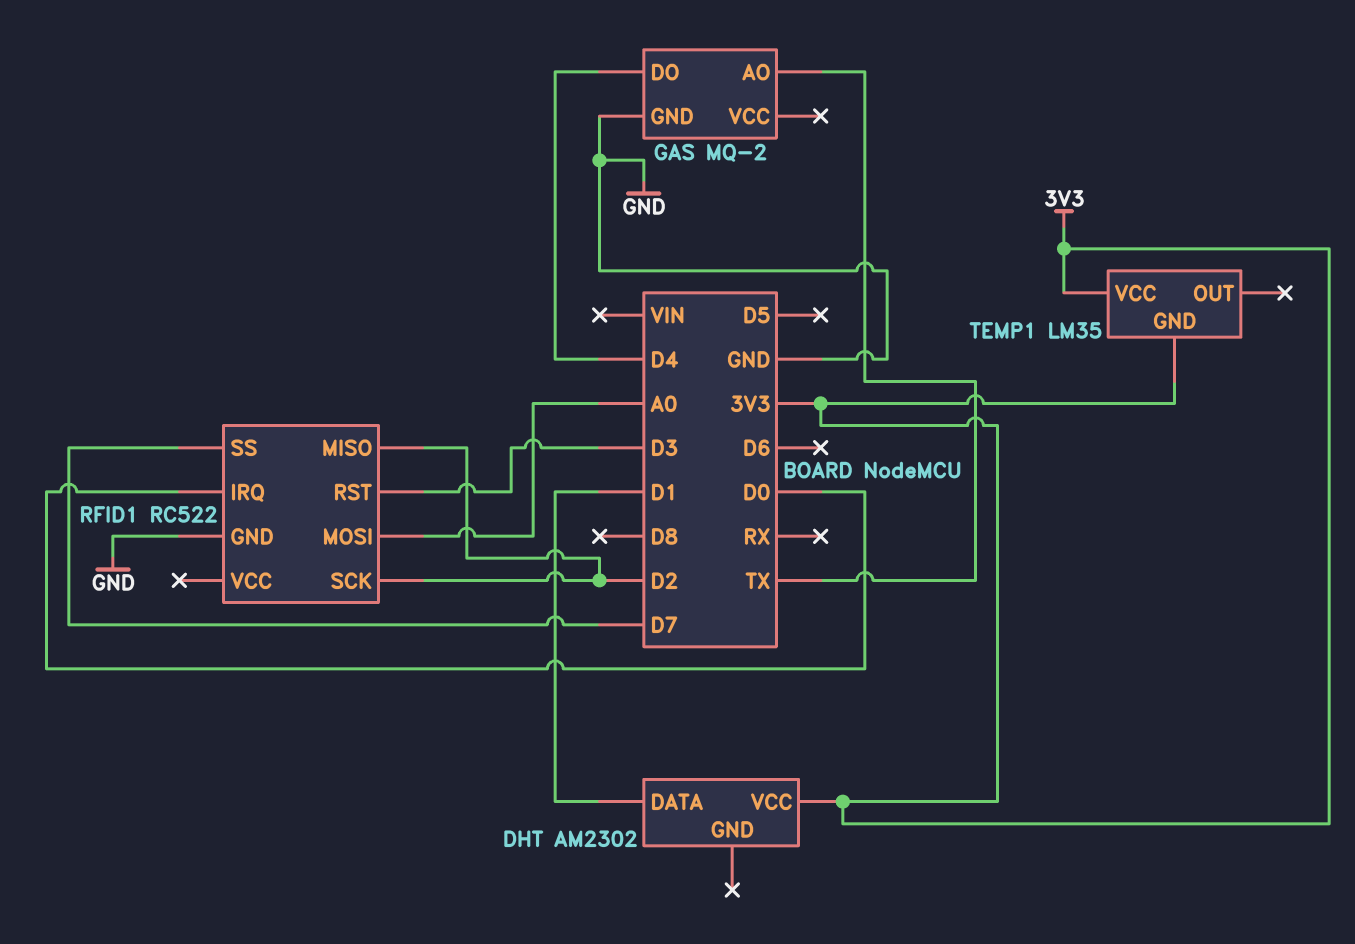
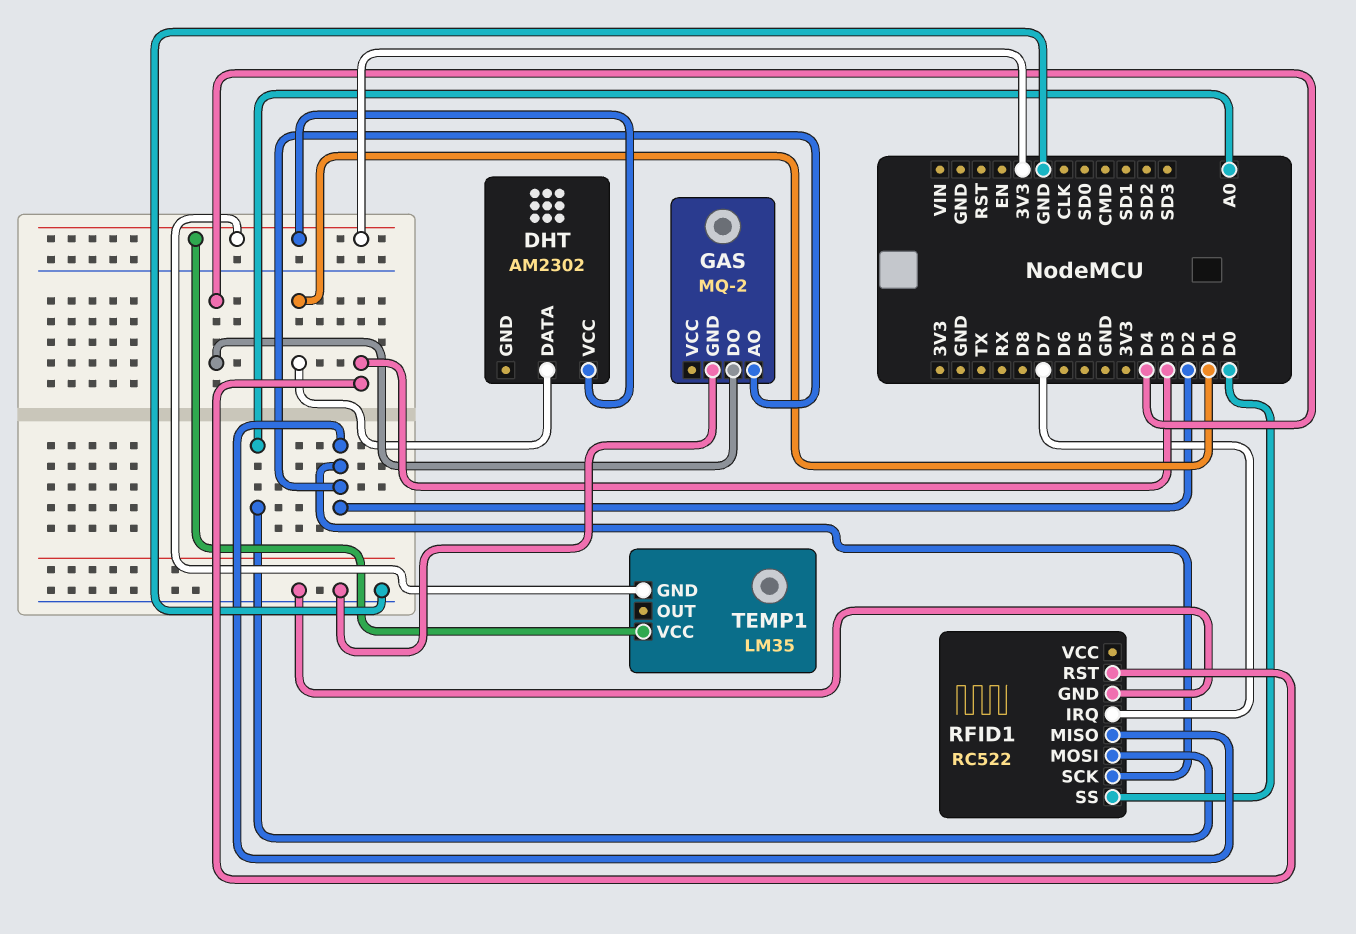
GAS pin AO: TX -> D2
RFID1 pin IRQ: D0 -> D7
RFID1 pin SS: D7 -> D0

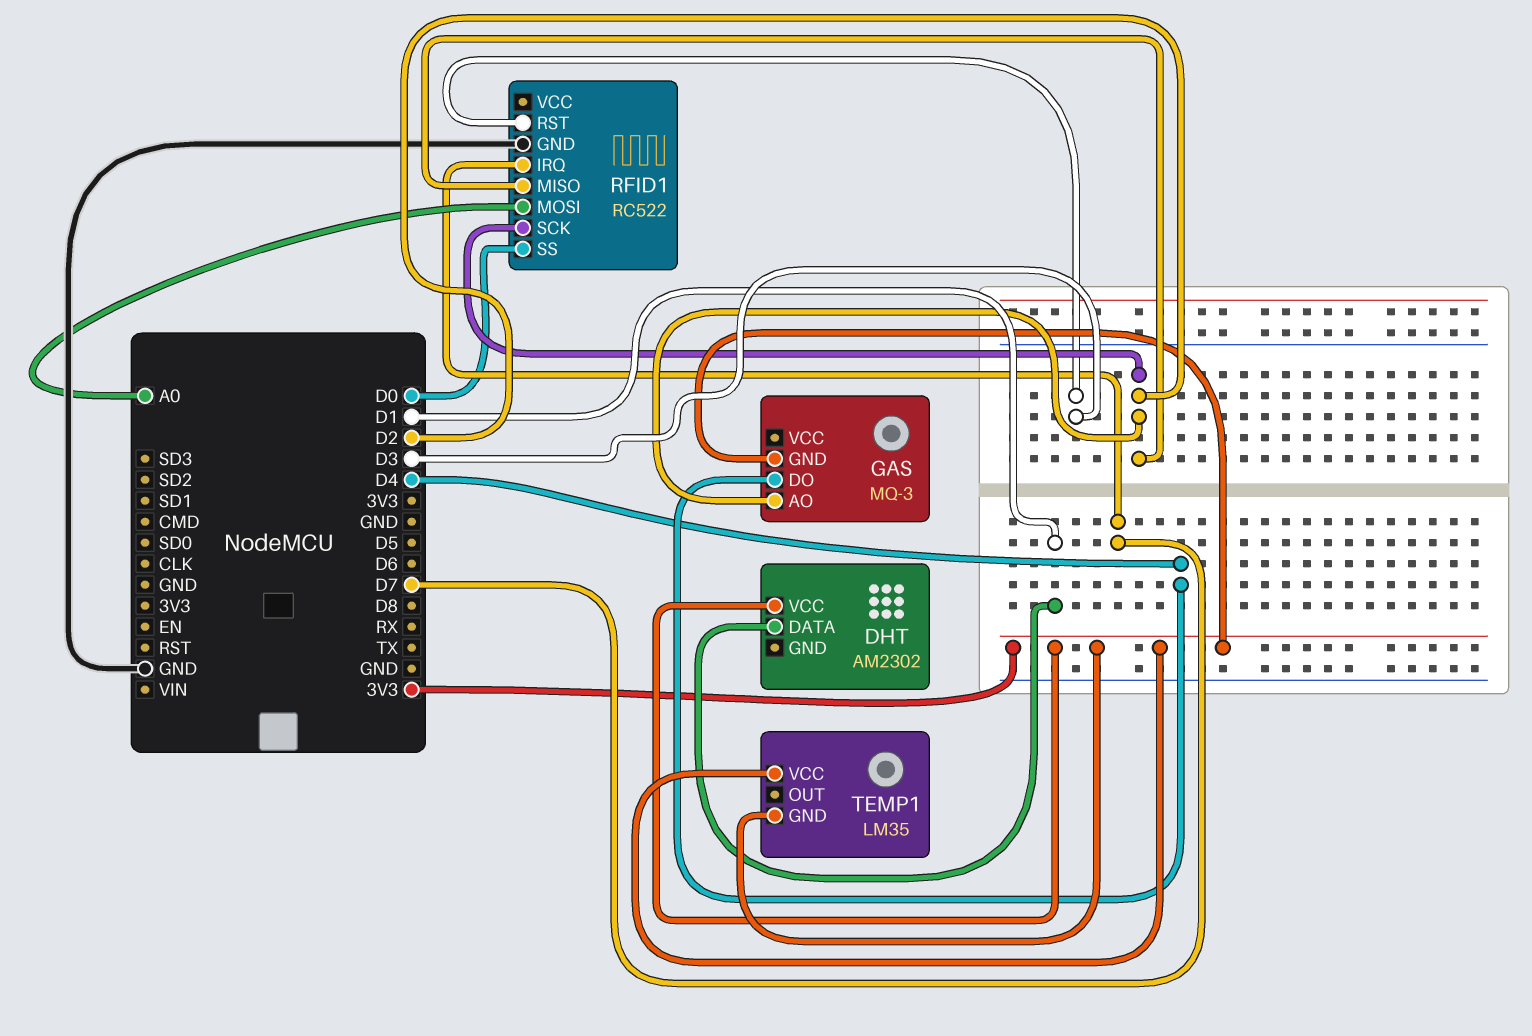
GAS: MQ-2 -> MQ-3
GAS pin GND: GND -> 3V3

